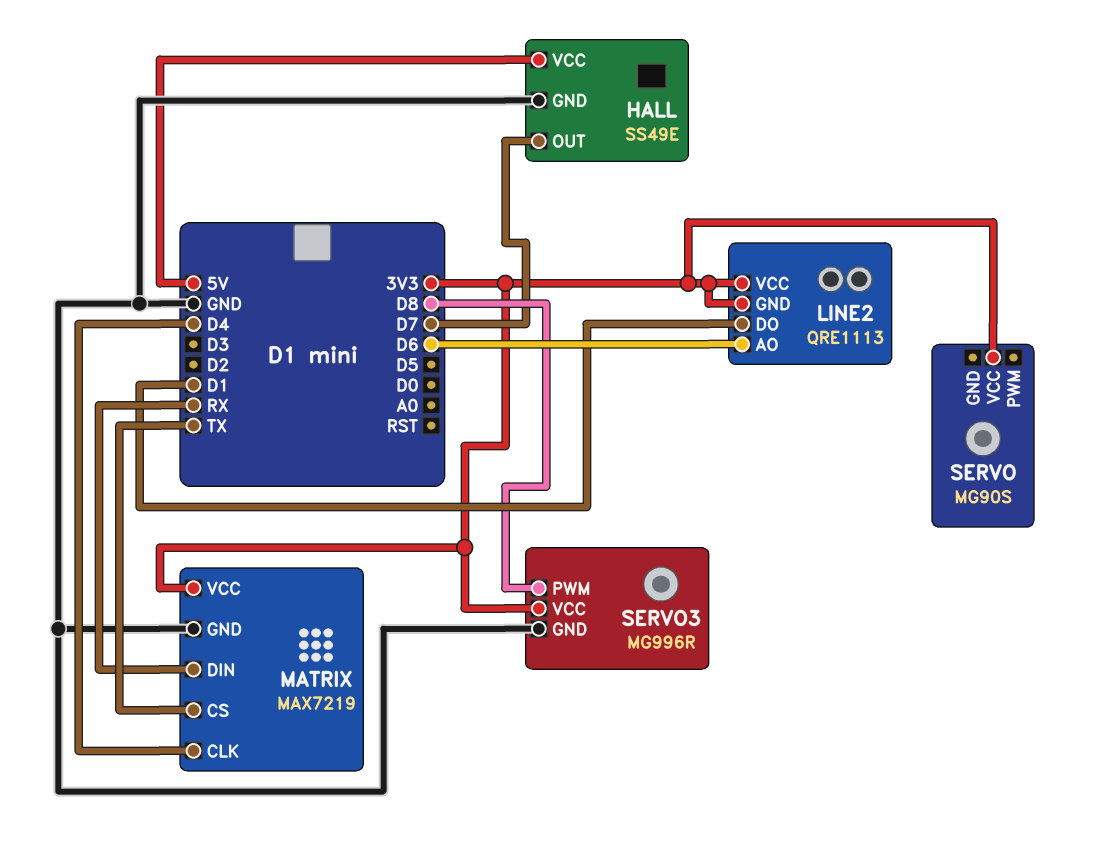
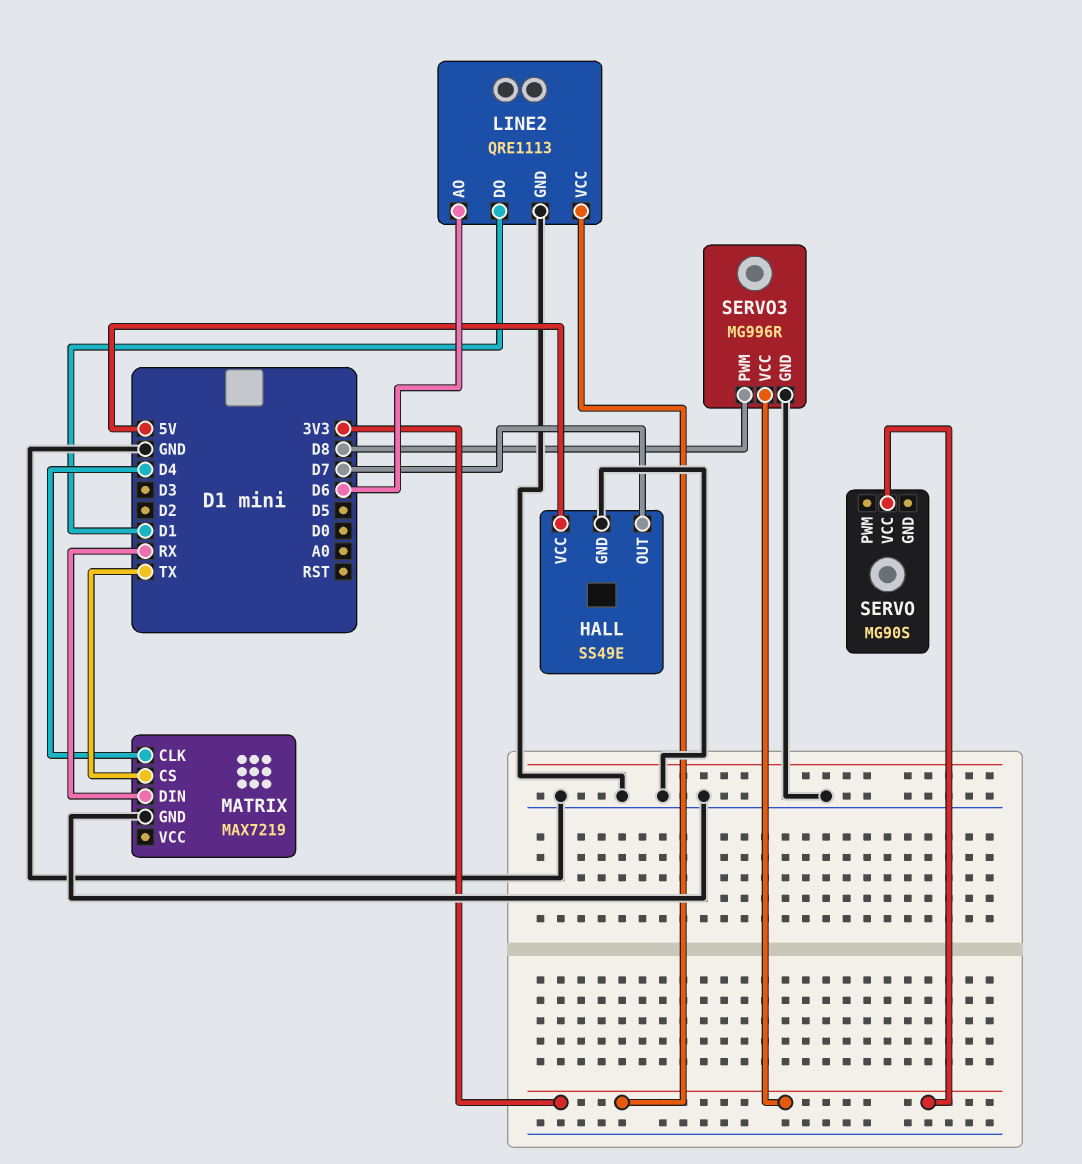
LINE2 pin GND: 3V3 -> GND
MATRIX pin VCC: 3V3 -> none

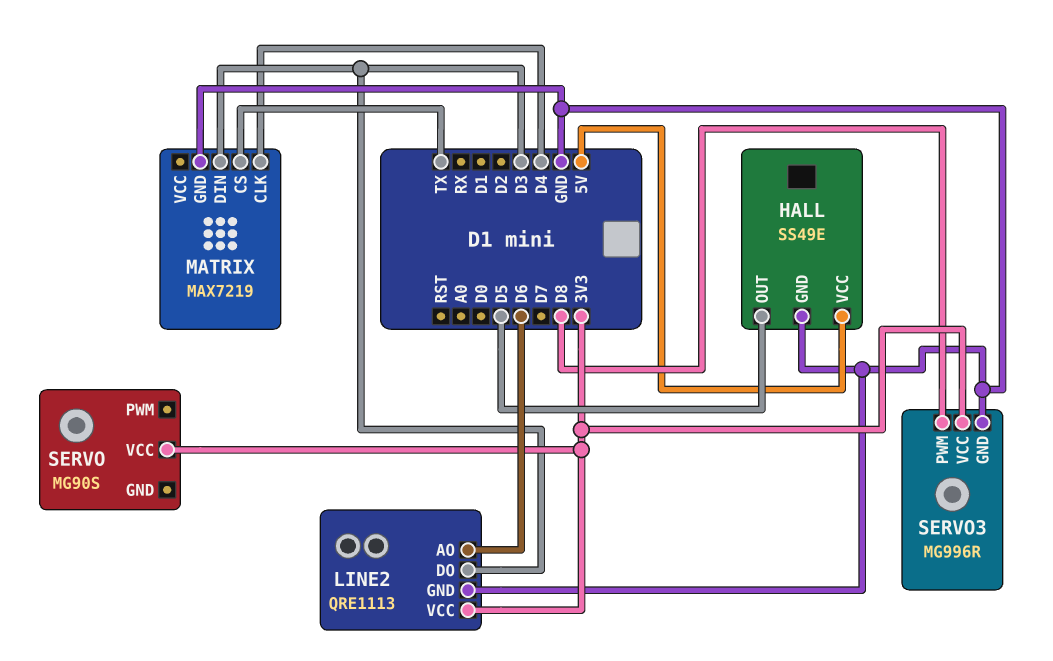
HALL pin OUT: D7 -> D5
LINE2 pin DO: D1 -> D3
MATRIX pin DIN: RX -> D3

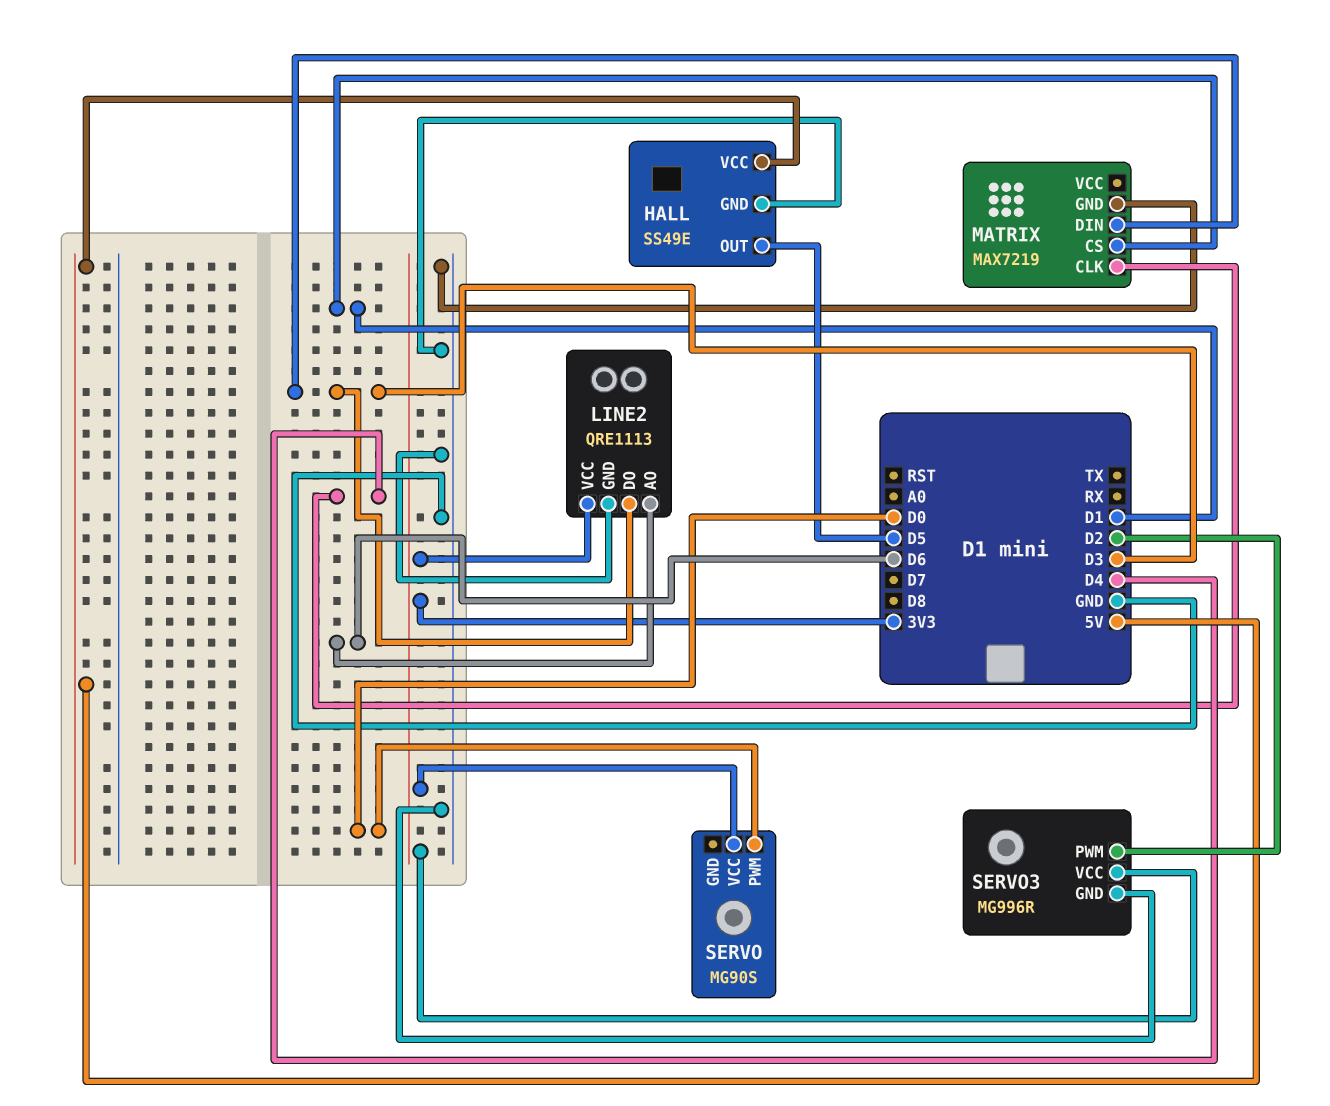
MATRIX pin CS: TX -> D1
SERVO pin PWM: none -> D0
SERVO3 pin PWM: D8 -> D2

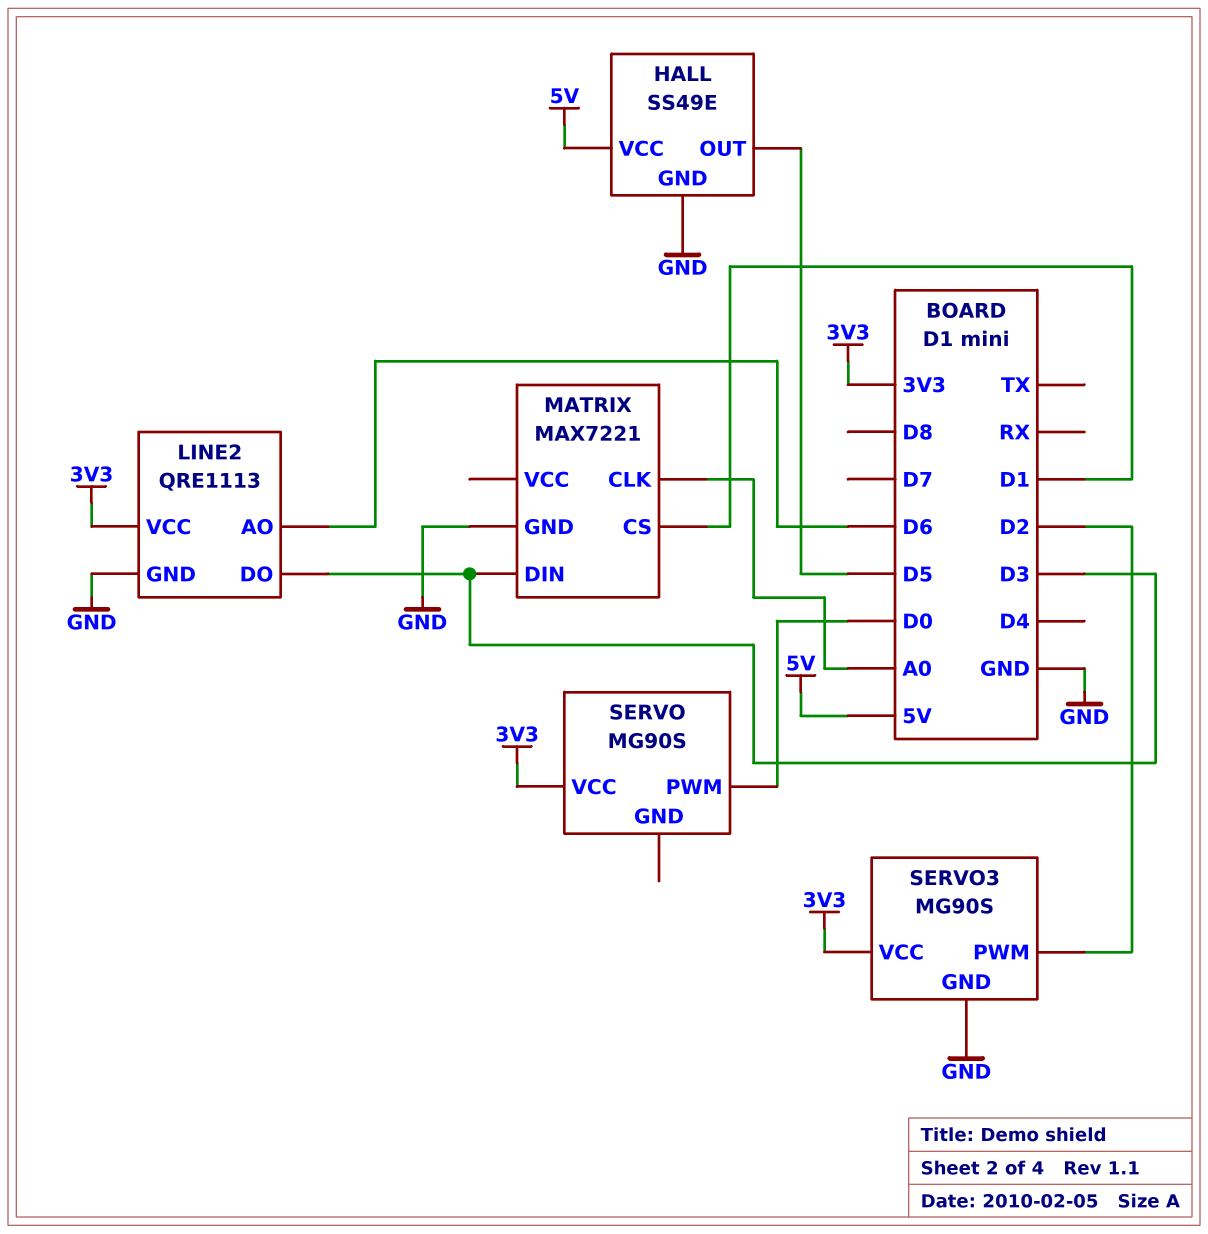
MATRIX: MAX7219 -> MAX7221
MATRIX pin CLK: D4 -> A0
SERVO3: MG996R -> MG90S

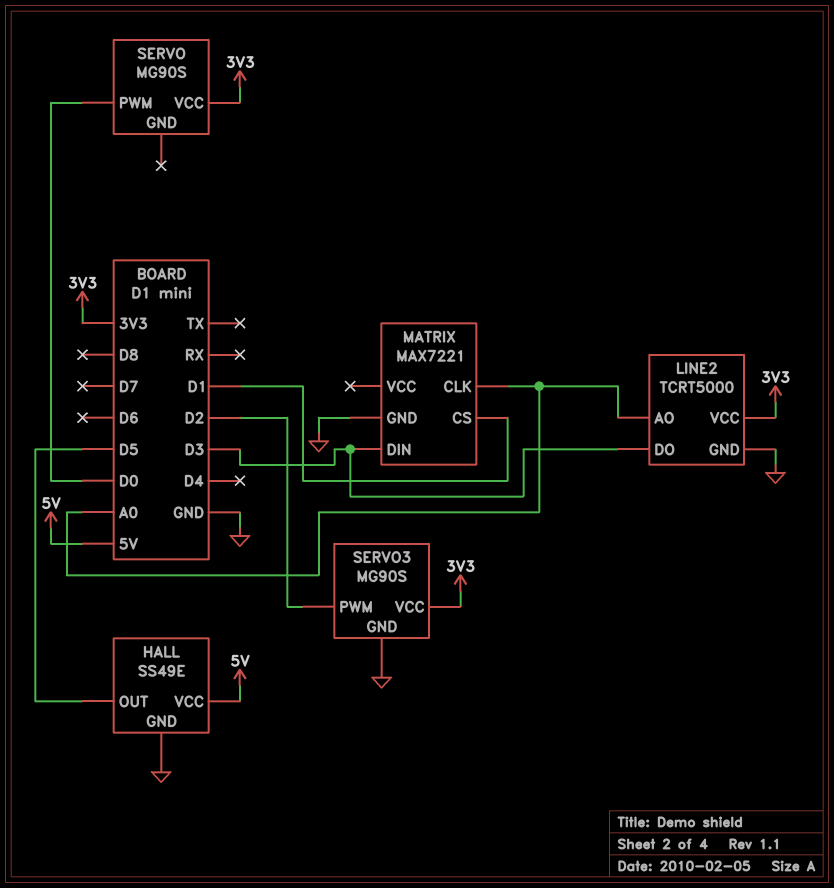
LINE2: QRE1113 -> TCRT5000
LINE2 pin AO: D6 -> A0

